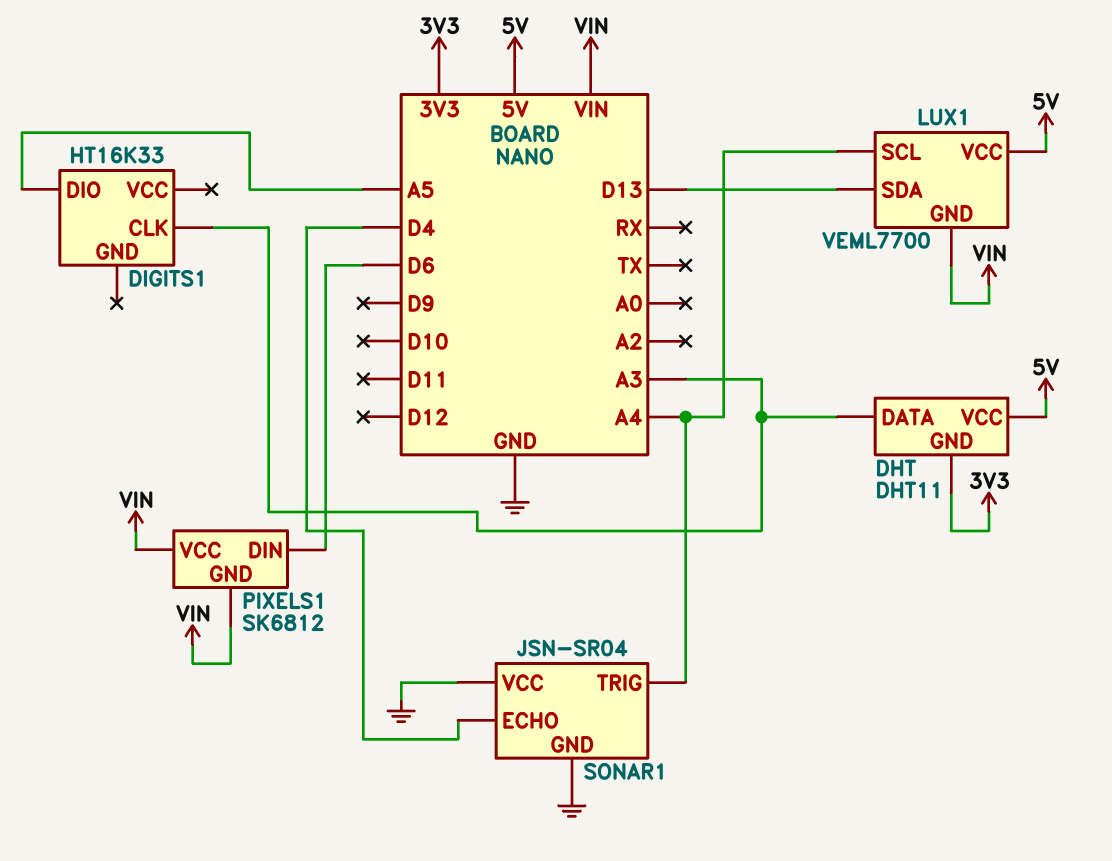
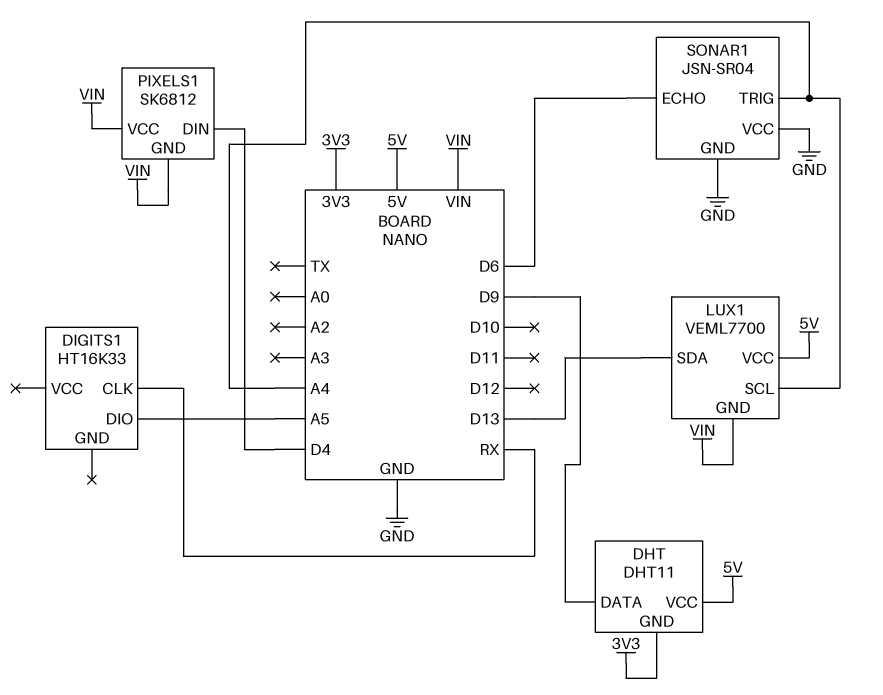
DHT pin DATA: A3 -> D9
DIGITS1 pin CLK: A3 -> RX
PIXELS1 pin DIN: D6 -> D4
SONAR1 pin ECHO: D4 -> D6

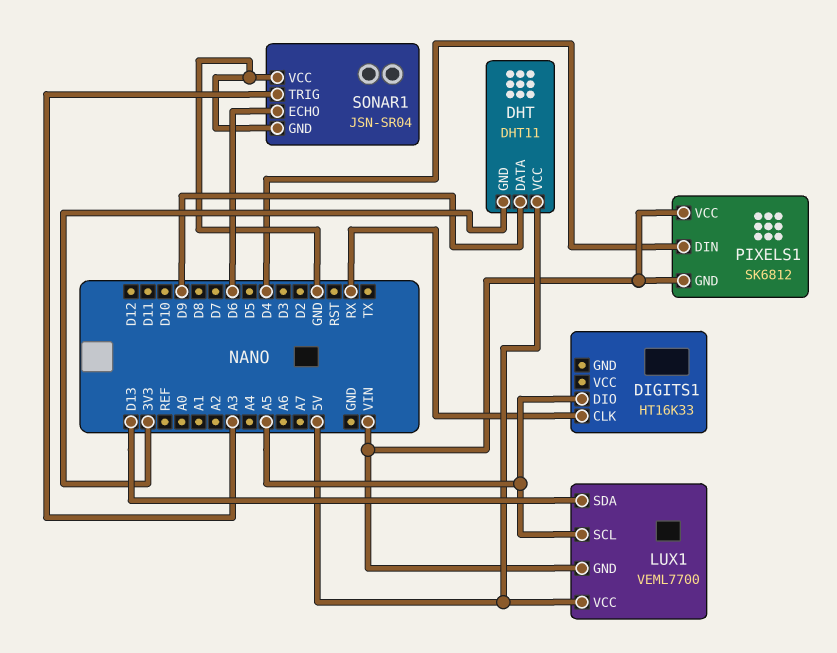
LUX1 pin SCL: A4 -> A5
SONAR1 pin TRIG: A4 -> A3

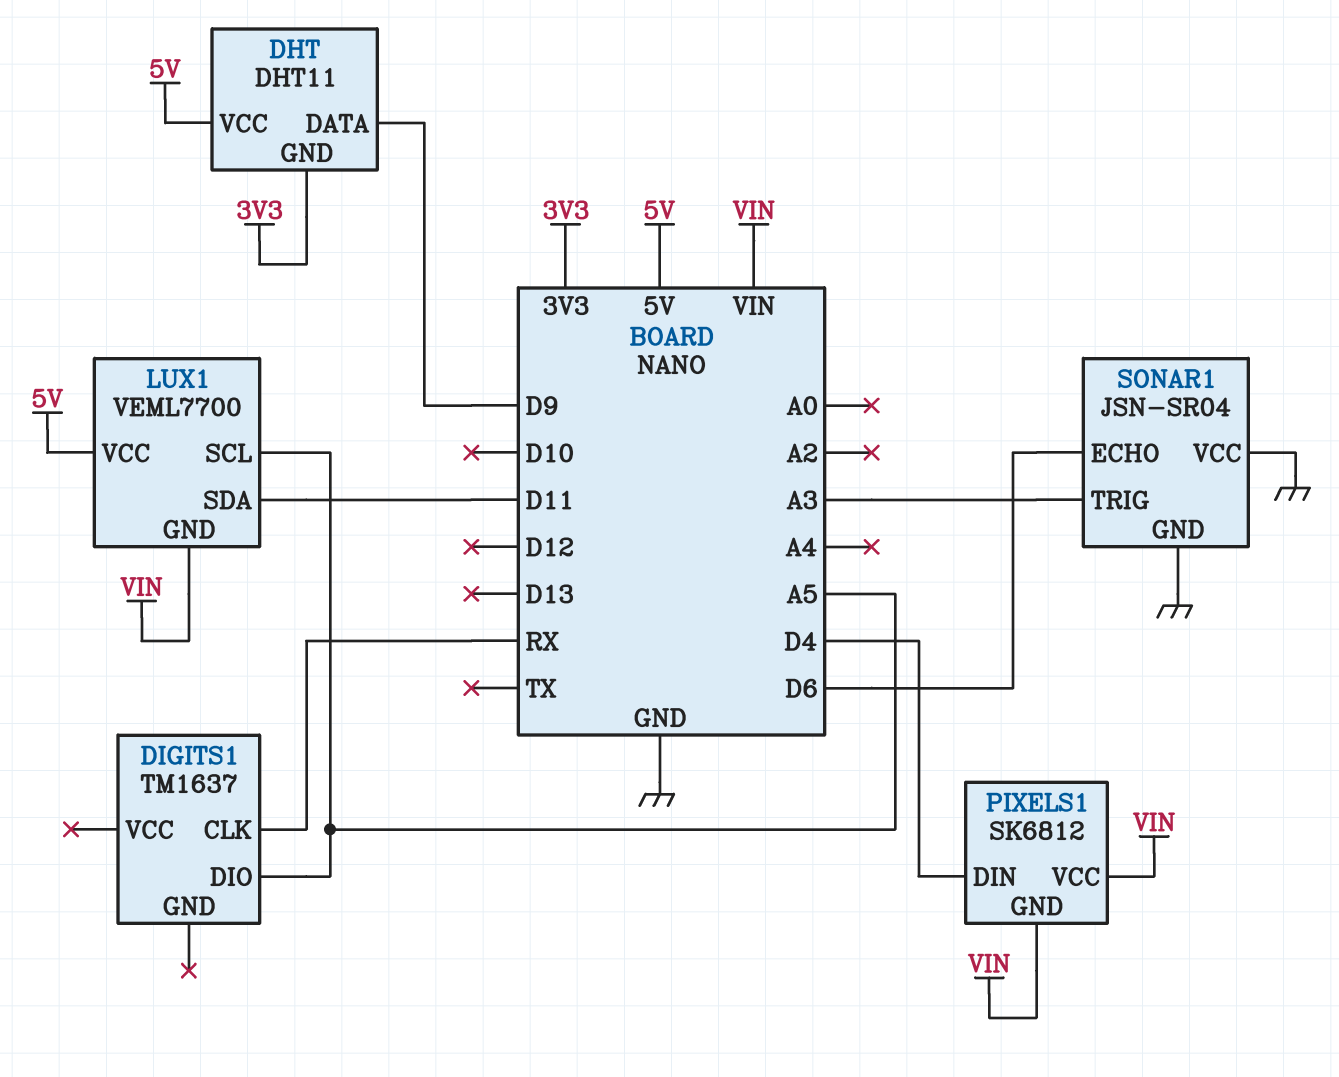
DIGITS1: HT16K33 -> TM1637
LUX1 pin SDA: D13 -> D11

